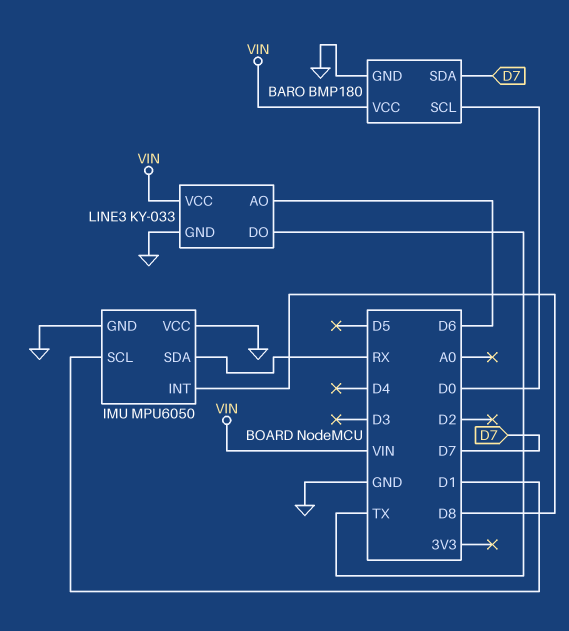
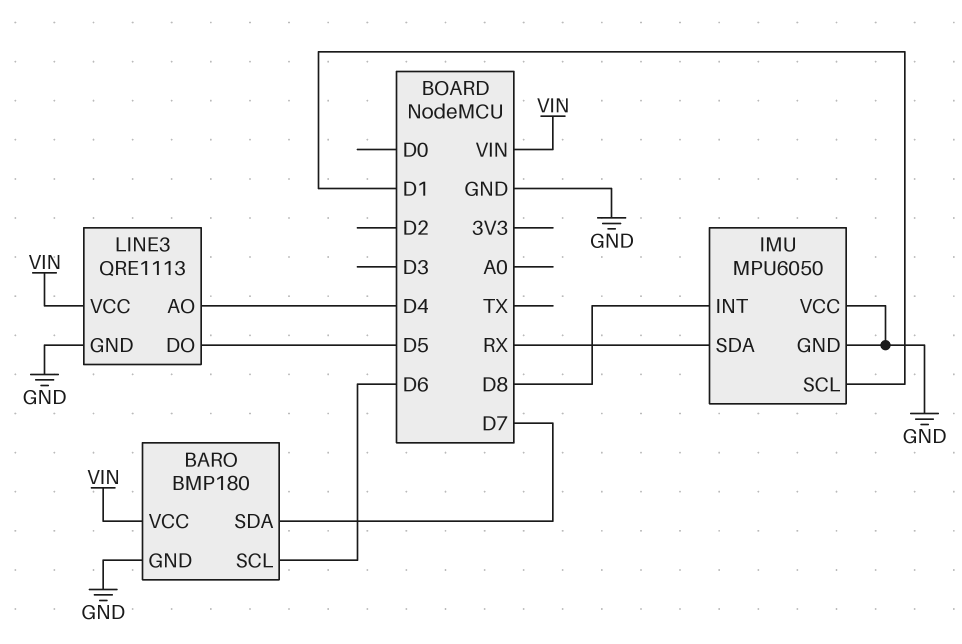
BARO pin SCL: D0 -> D6
LINE3: KY-033 -> QRE1113
LINE3 pin AO: D6 -> D4
LINE3 pin DO: TX -> D5

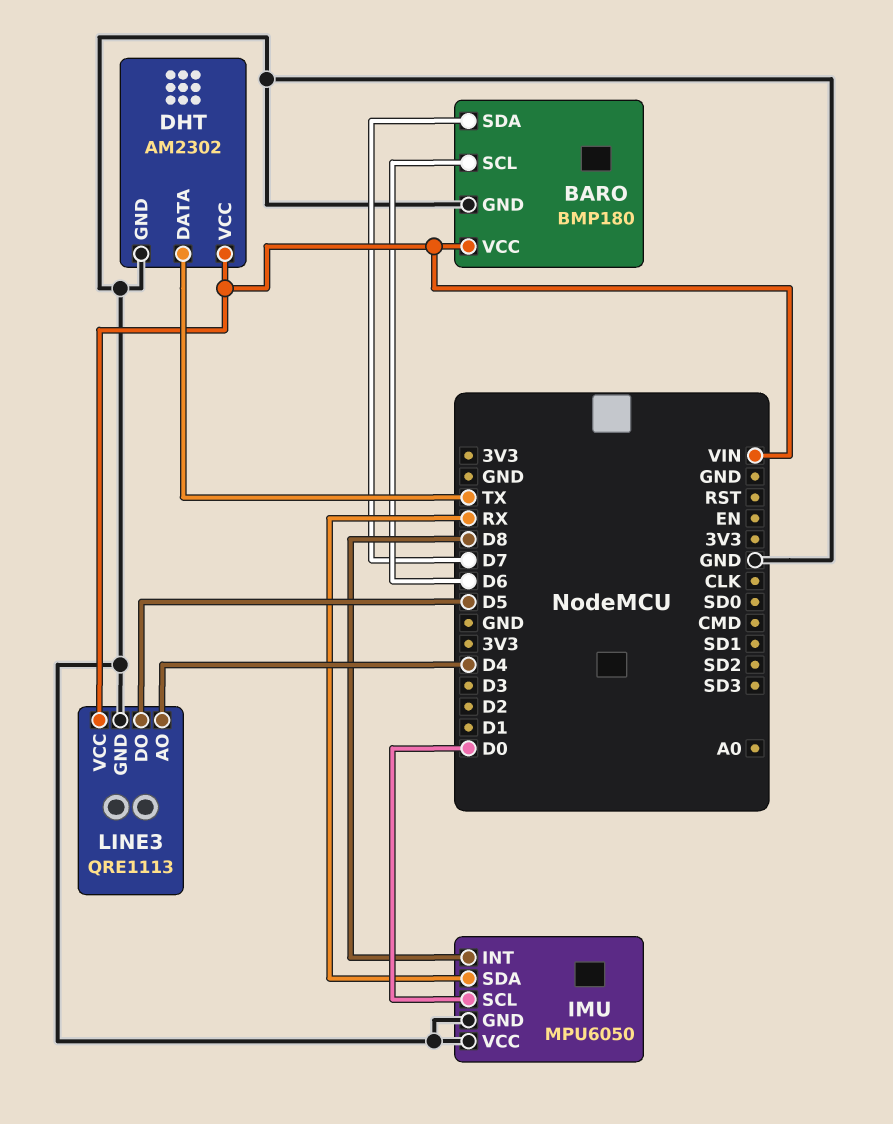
DHT: none -> AM2302
DHT pin DATA: none -> TX
DHT pin GND: none -> GND
DHT pin VCC: none -> VIN
IMU pin SCL: D1 -> D0

